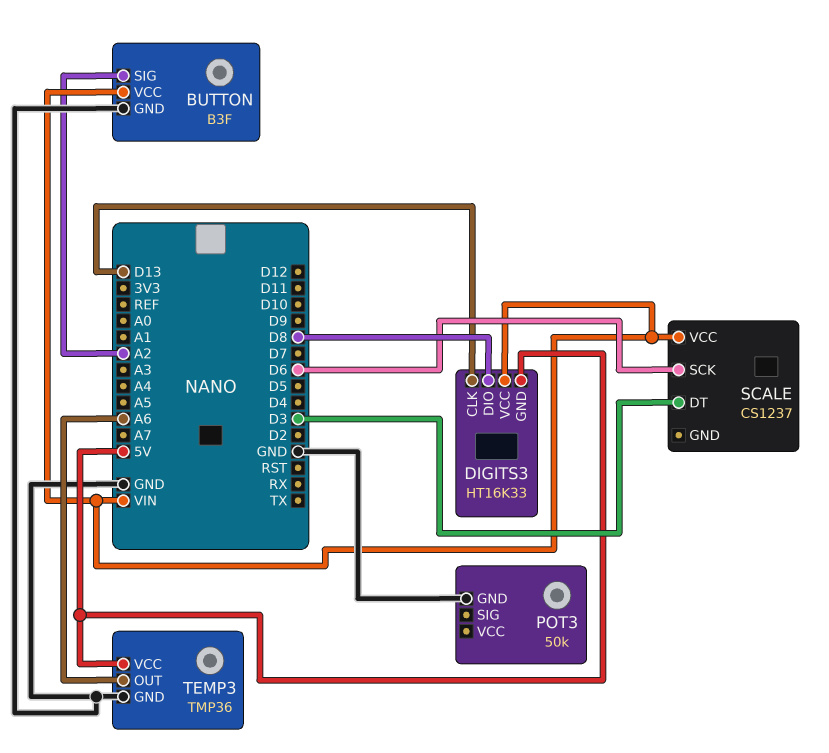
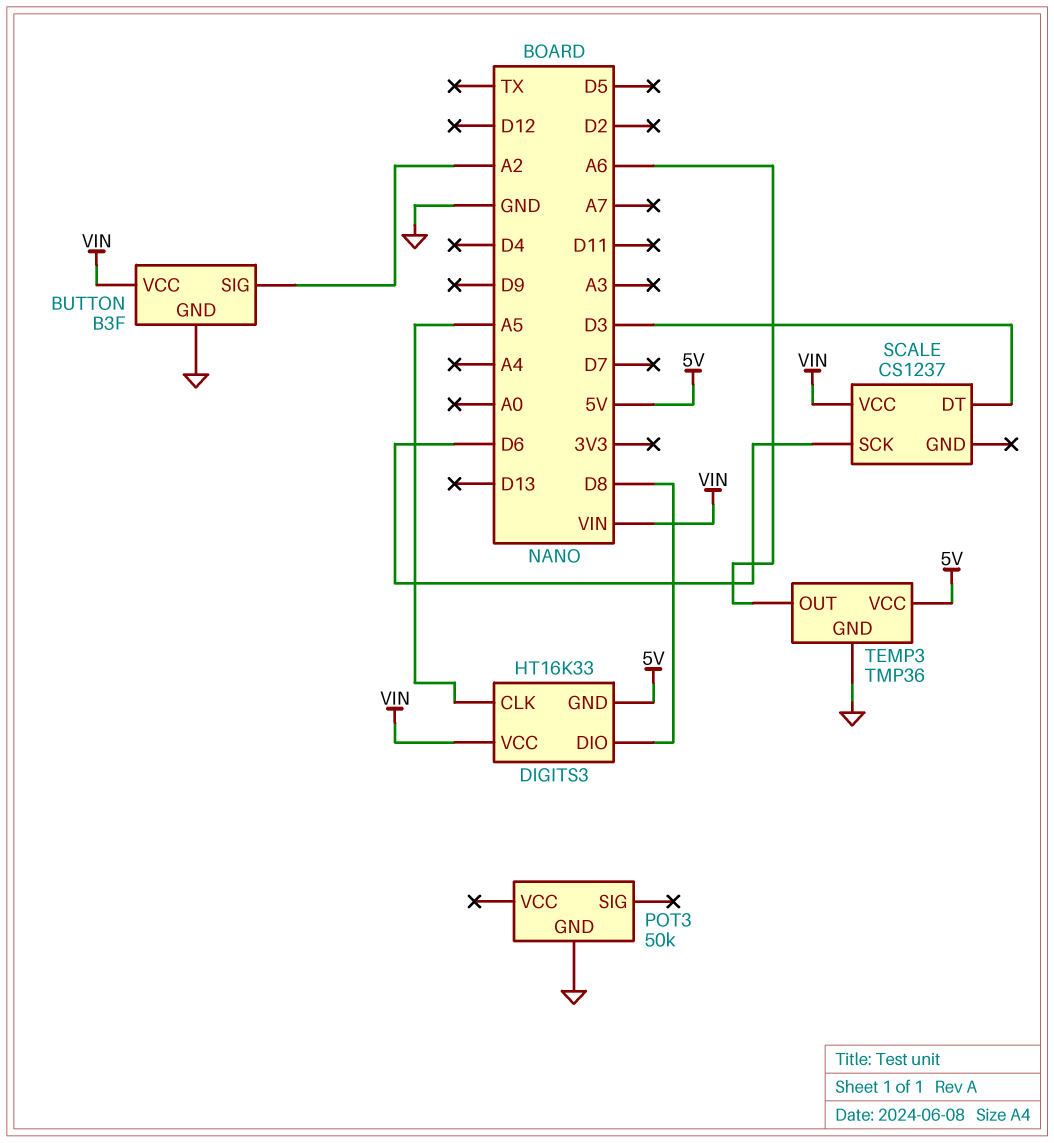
DIGITS3 pin CLK: D13 -> A5

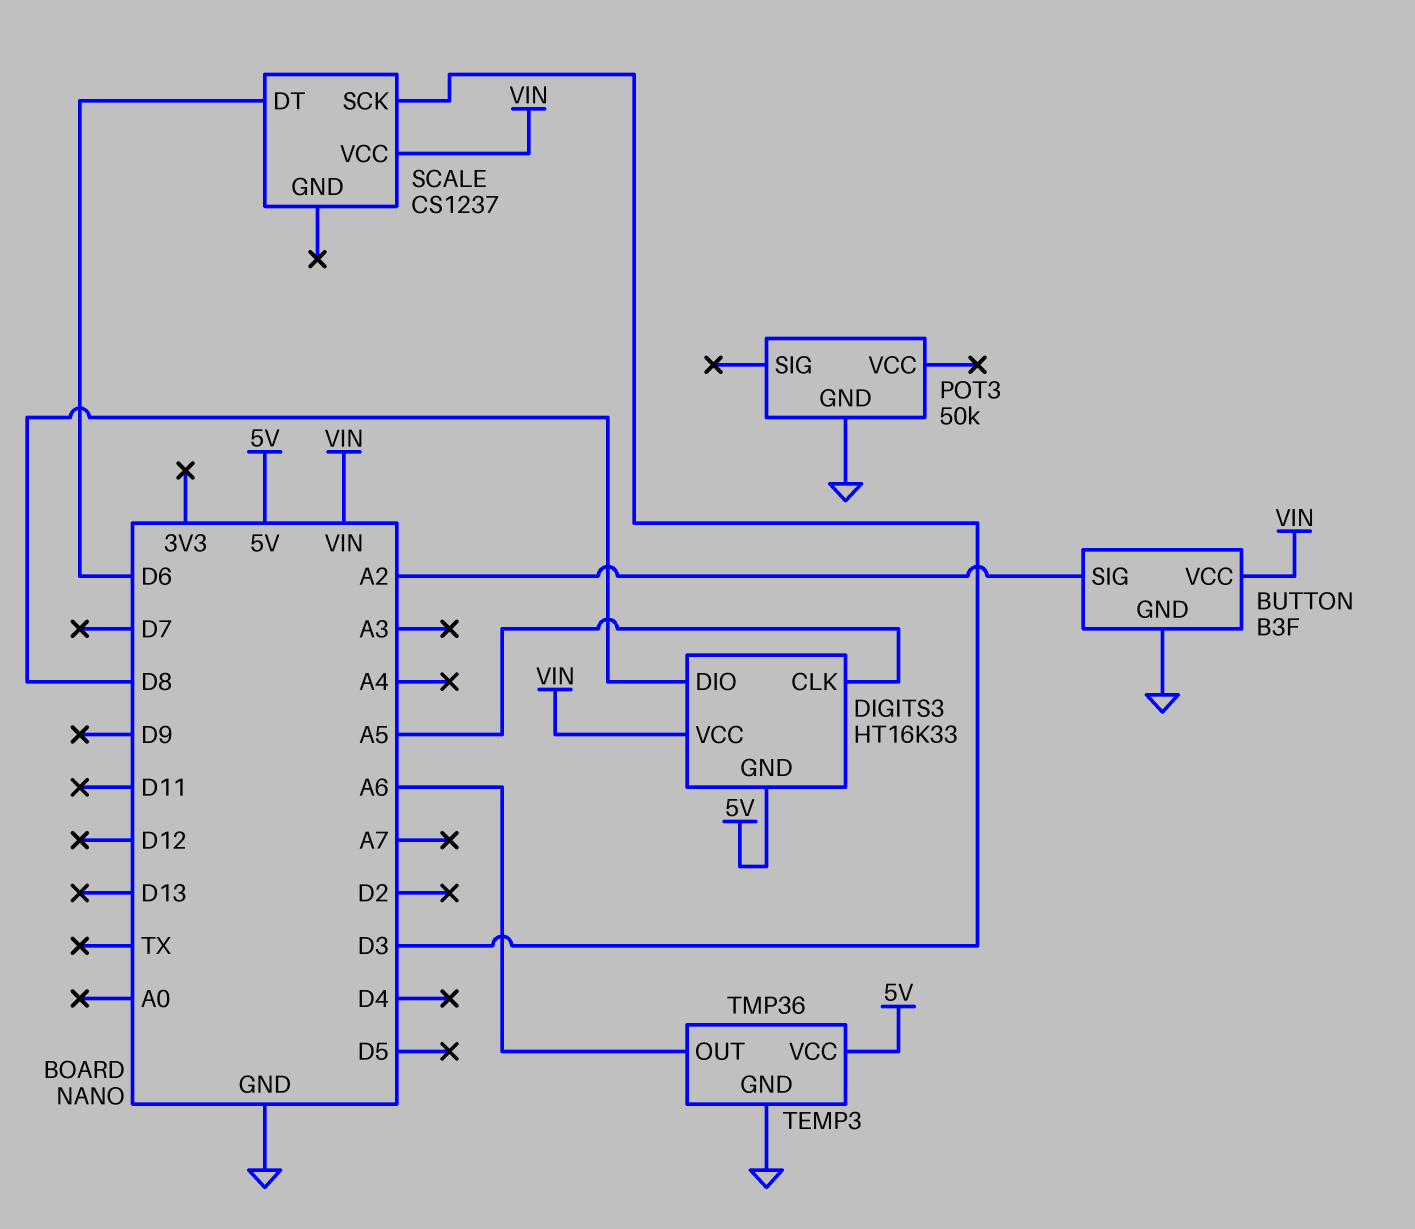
SCALE pin DT: D3 -> D6
SCALE pin SCK: D6 -> D3

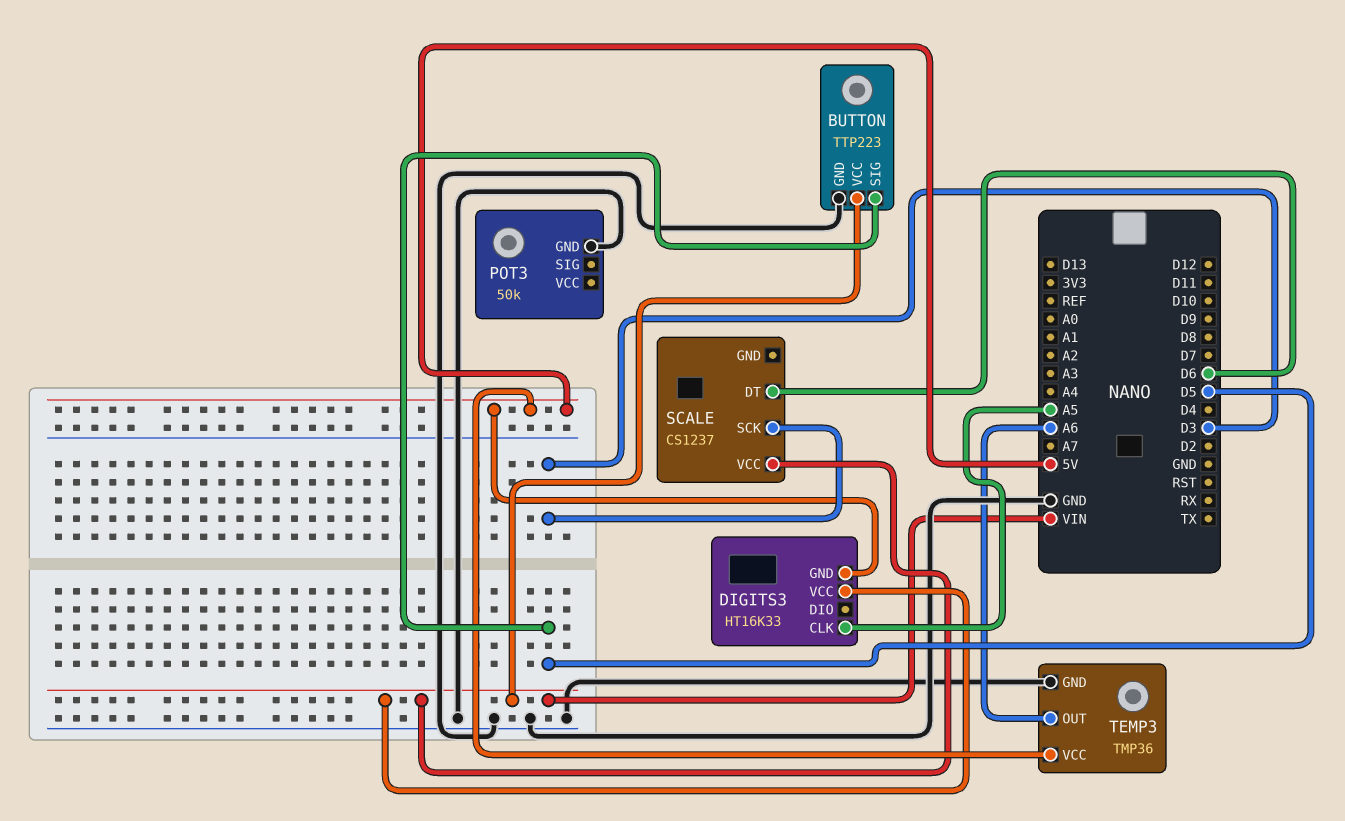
BUTTON: B3F -> TTP223
BUTTON pin SIG: A2 -> D5
DIGITS3 pin DIO: D8 -> none

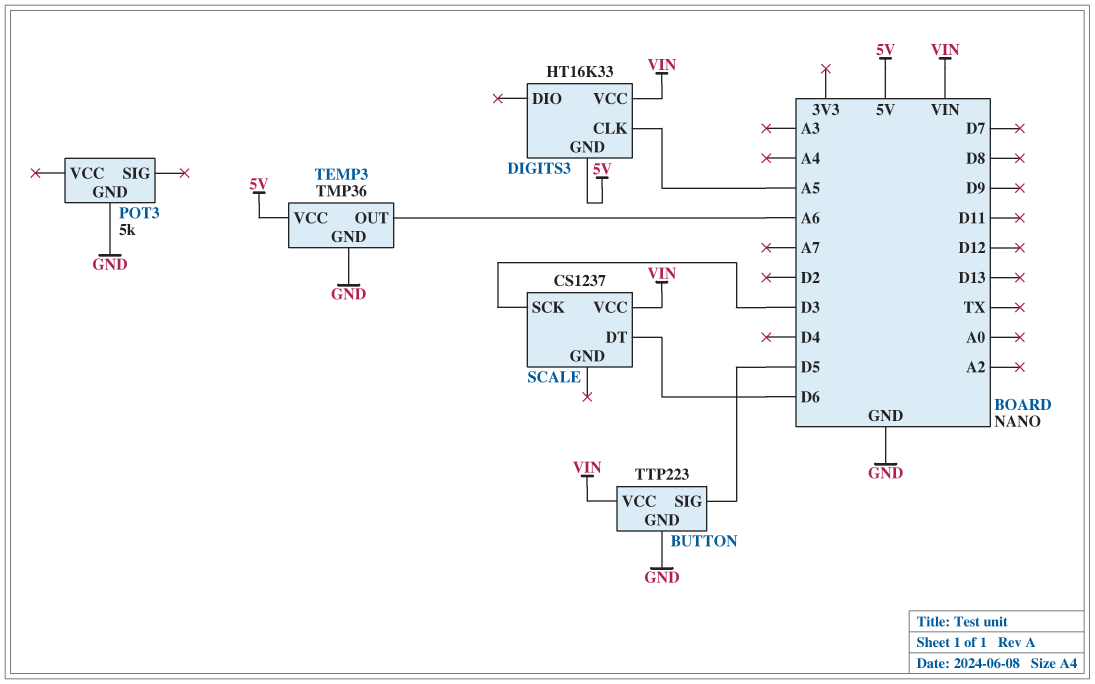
POT3: 50k -> 5k

